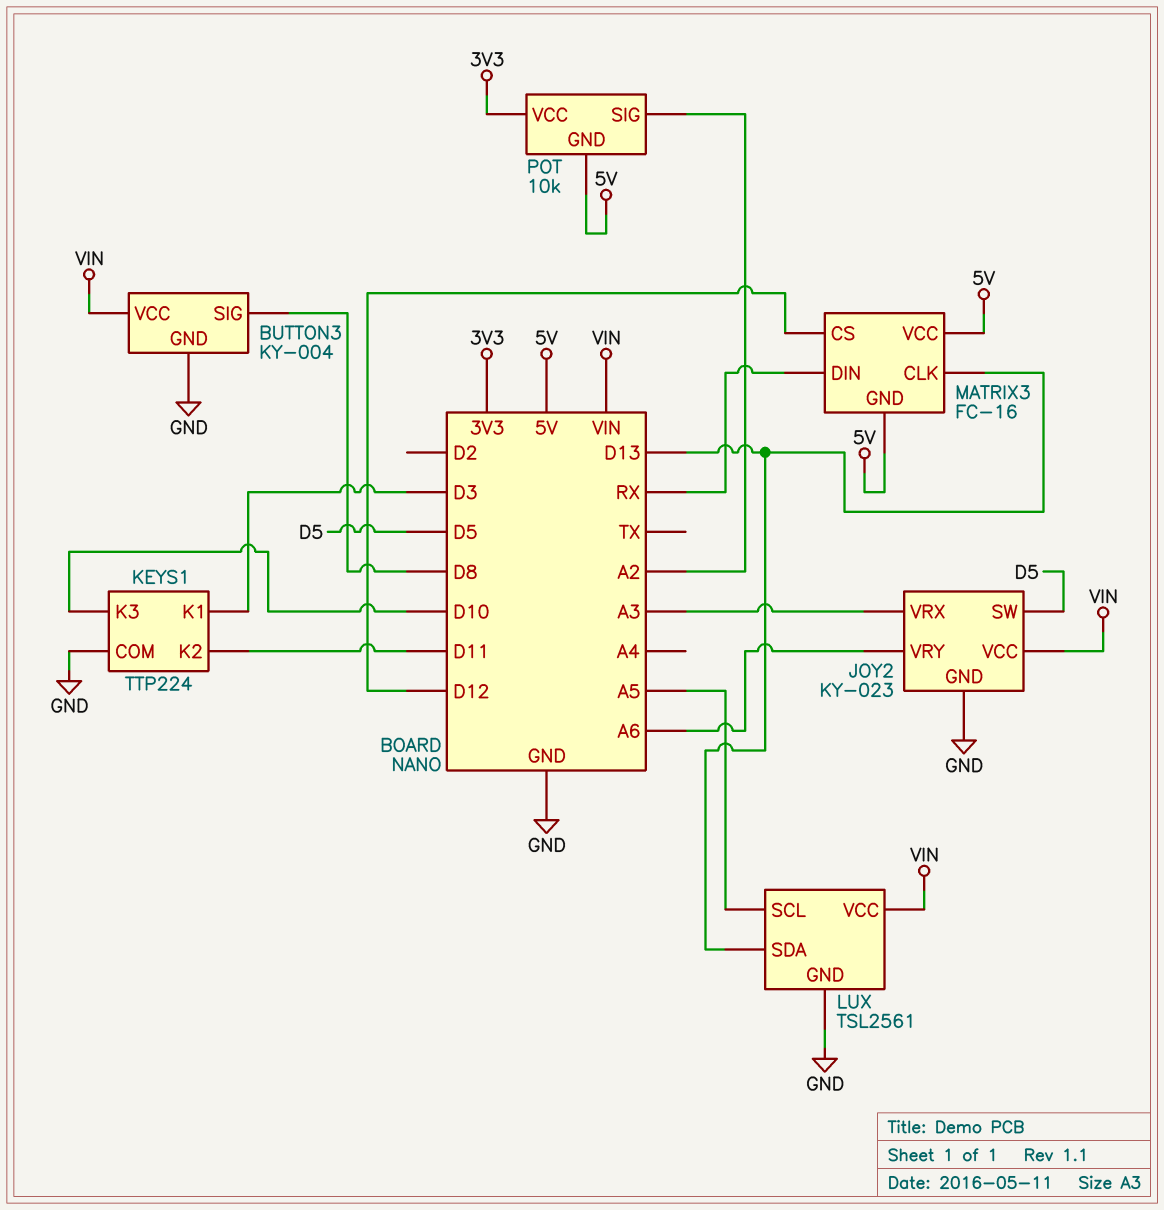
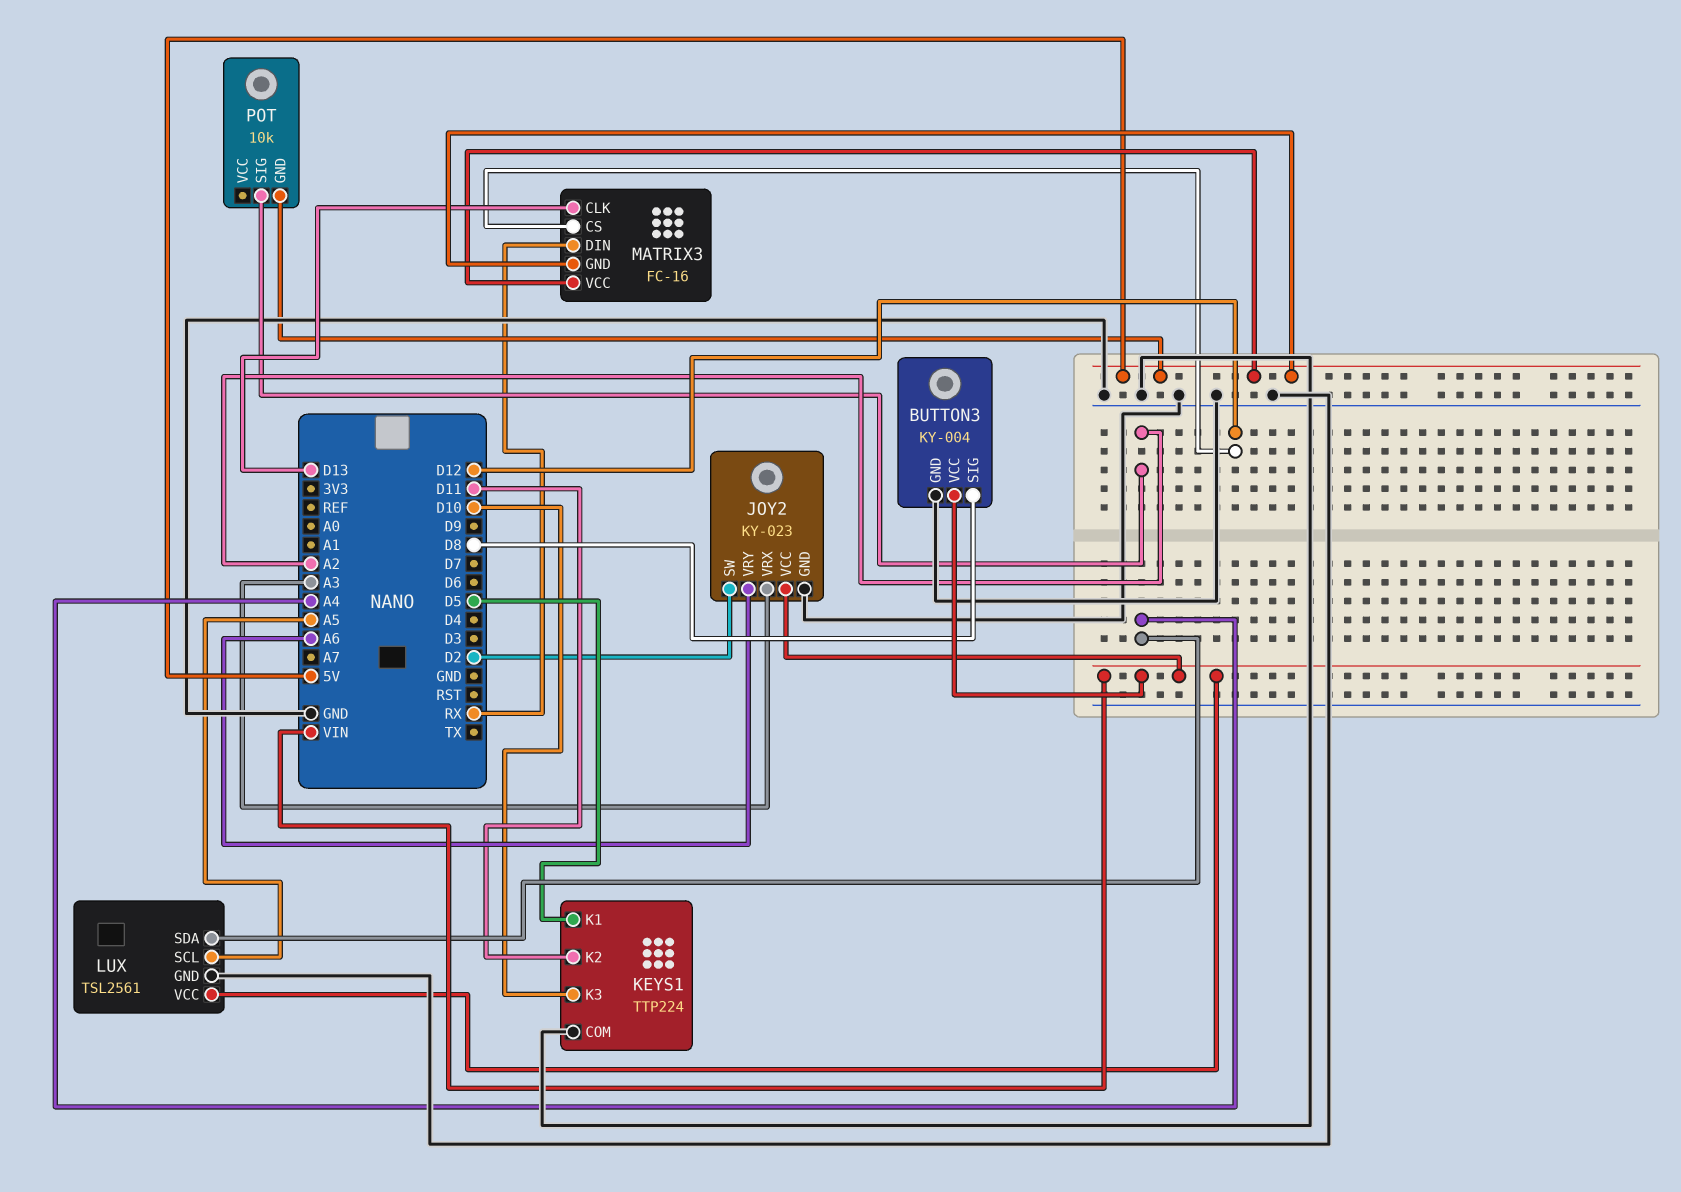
JOY2 pin SW: D5 -> D2
KEYS1 pin K1: D3 -> D5
LUX pin SDA: D13 -> A4
POT pin VCC: 3V3 -> none

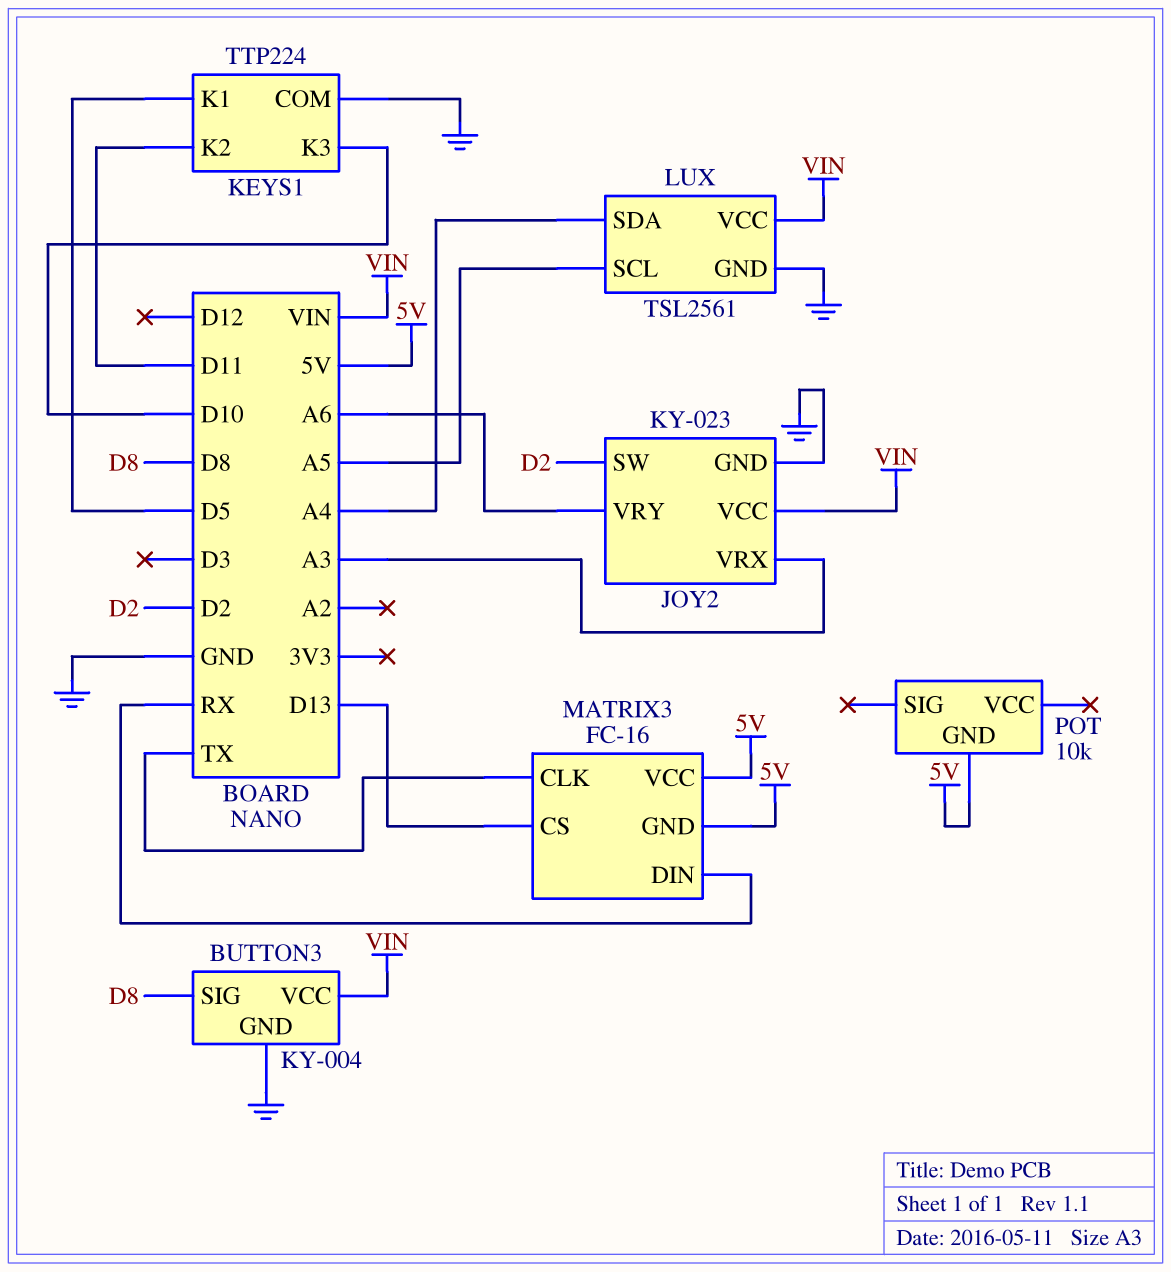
MATRIX3 pin CLK: D13 -> TX
MATRIX3 pin CS: D12 -> D13
POT pin SIG: A2 -> none

